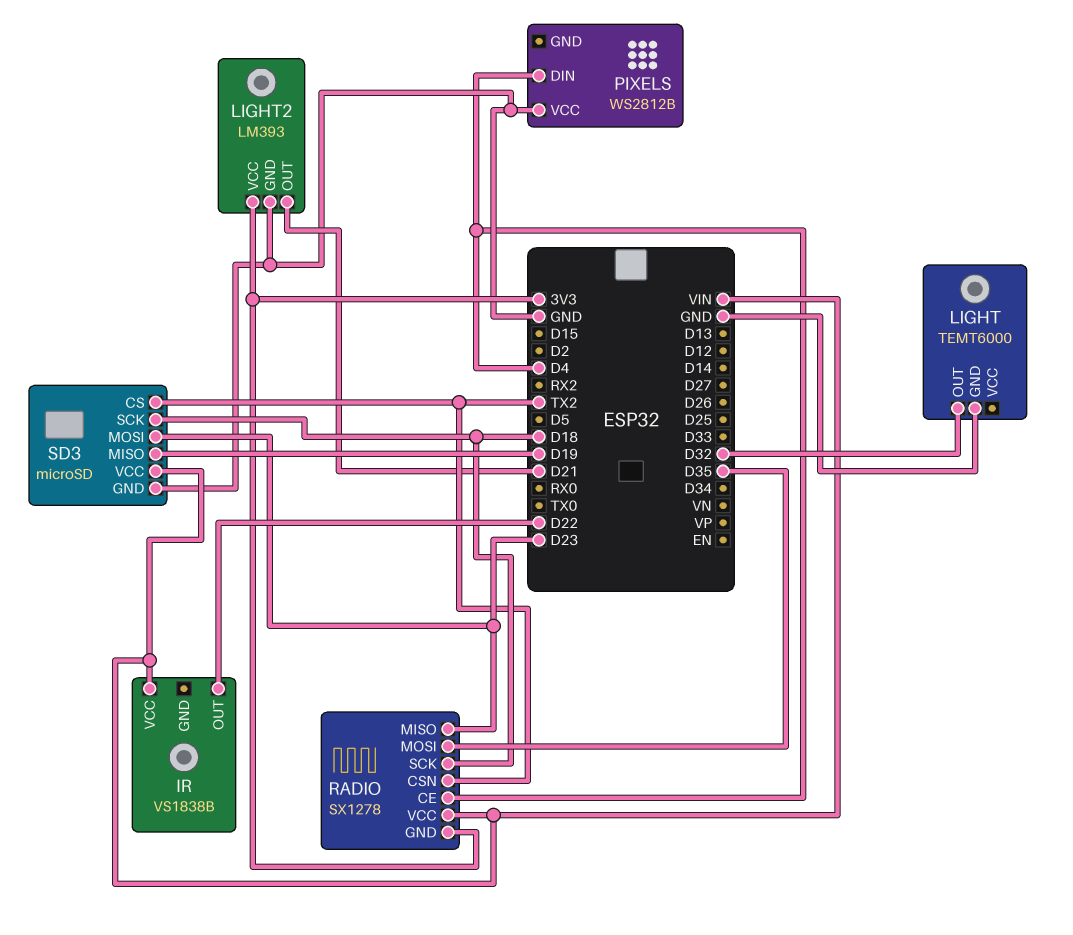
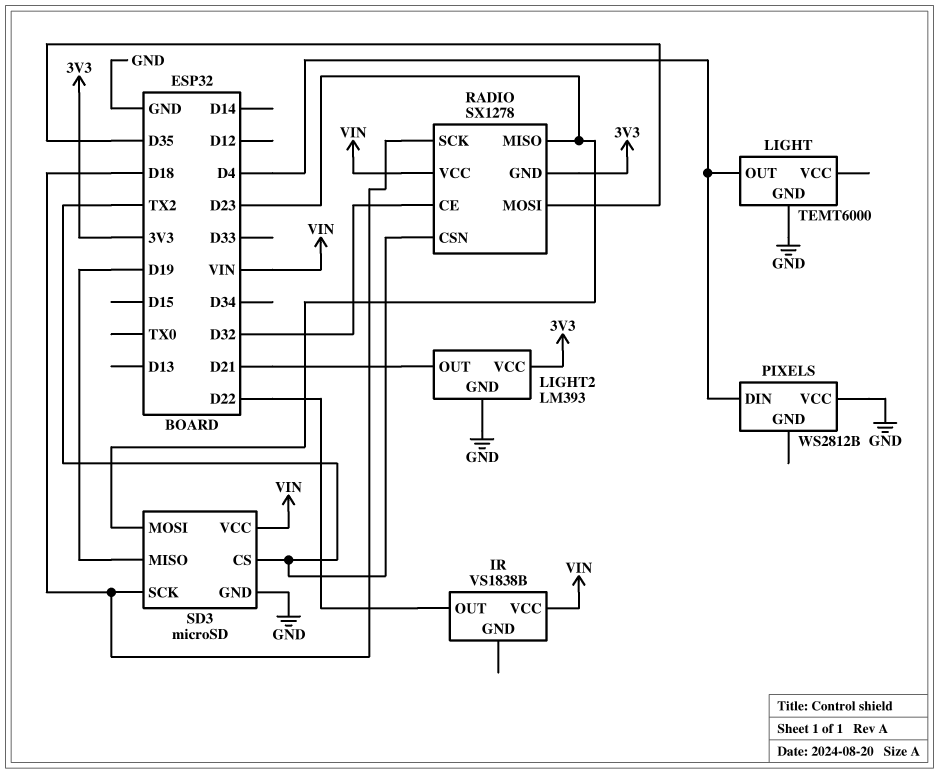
LIGHT pin OUT: D32 -> D4
RADIO pin CE: D4 -> D32

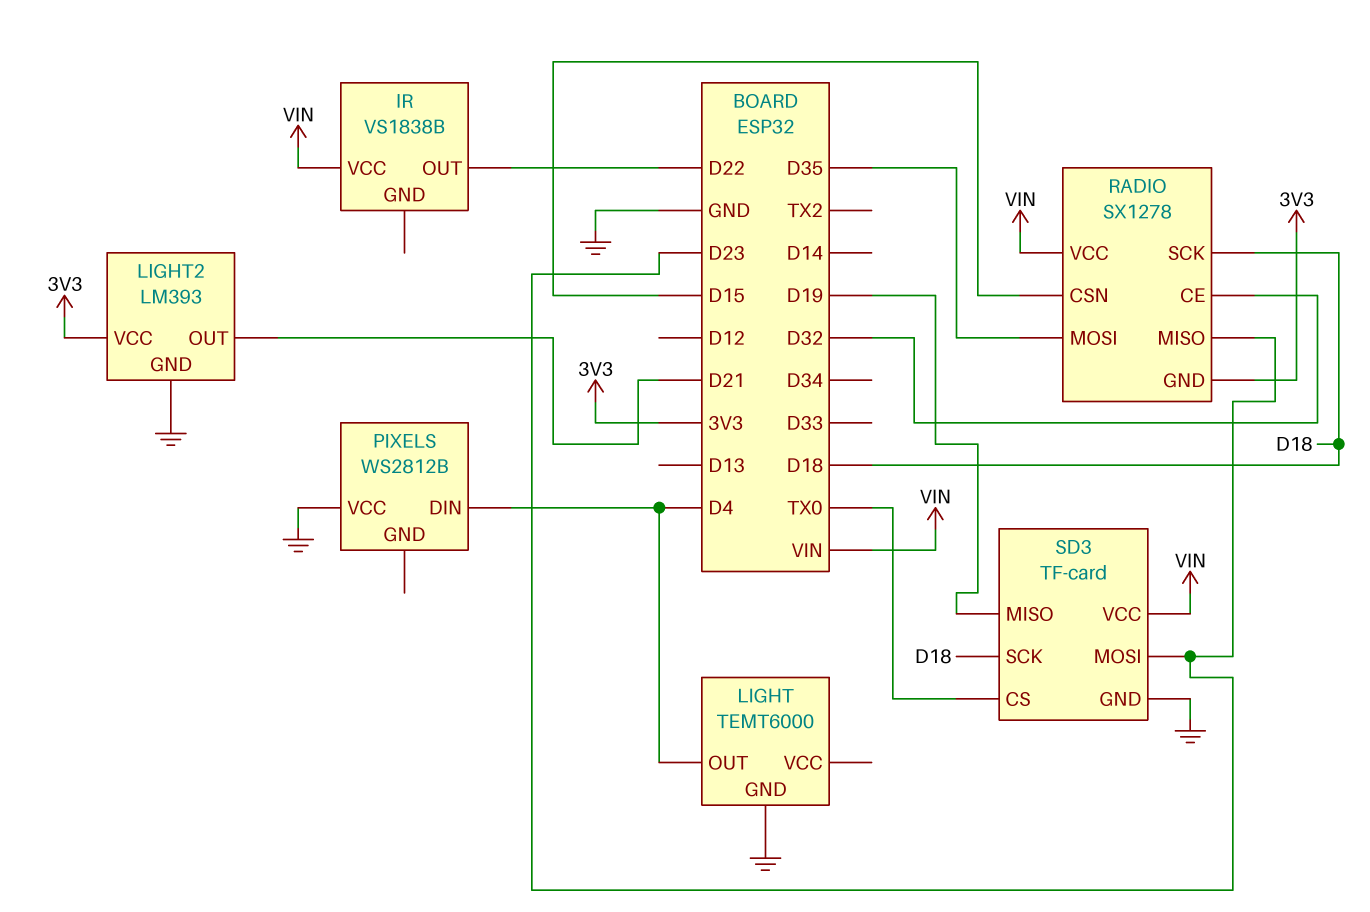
RADIO pin CSN: TX2 -> D15
SD3: microSD -> TF-card
SD3 pin CS: TX2 -> TX0

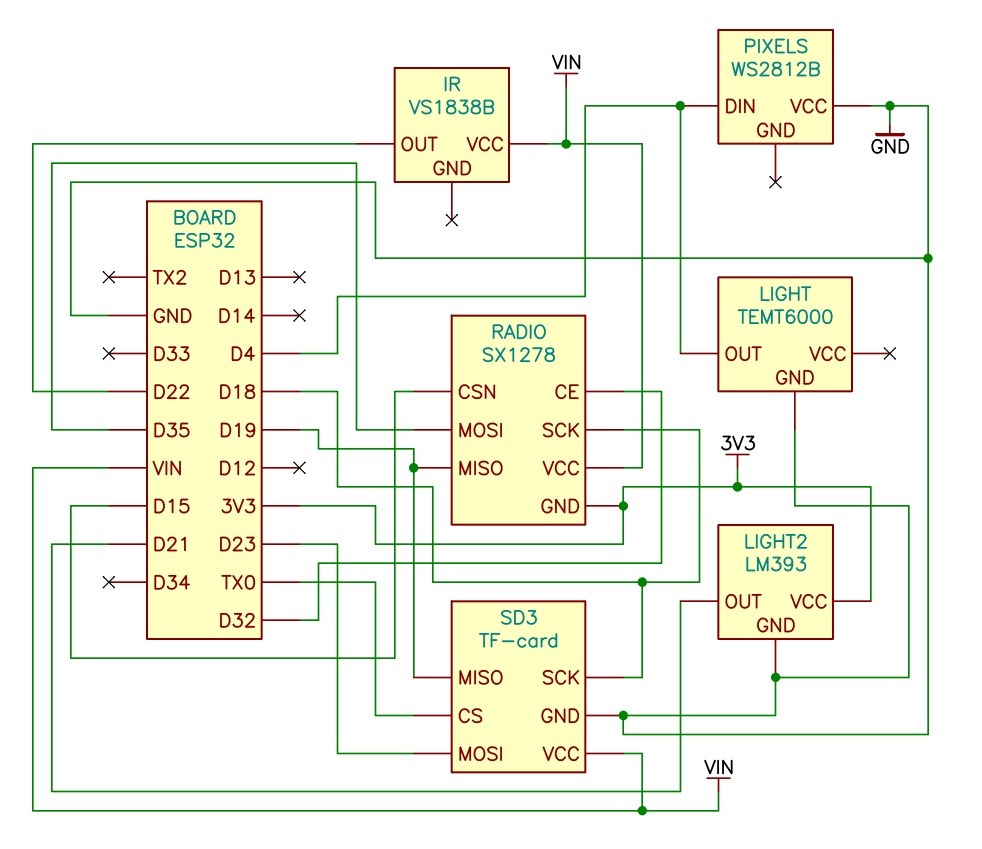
RADIO pin MISO: D23 -> D19

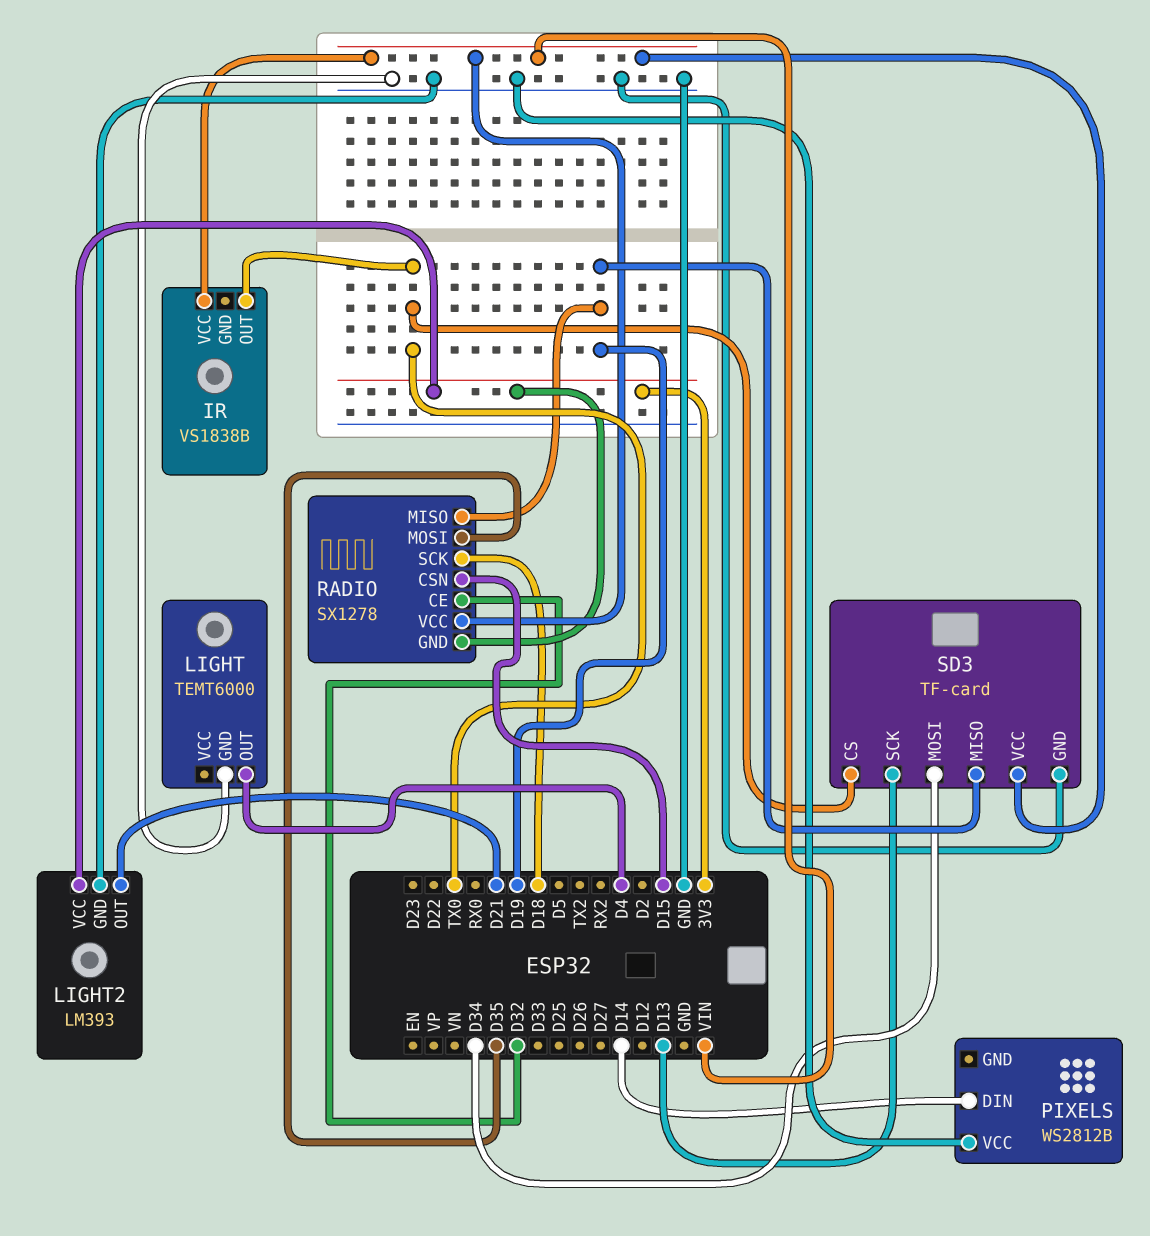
IR pin OUT: D22 -> TX0
PIXELS pin DIN: D4 -> D14
SD3 pin MOSI: D23 -> D34
SD3 pin SCK: D18 -> D13

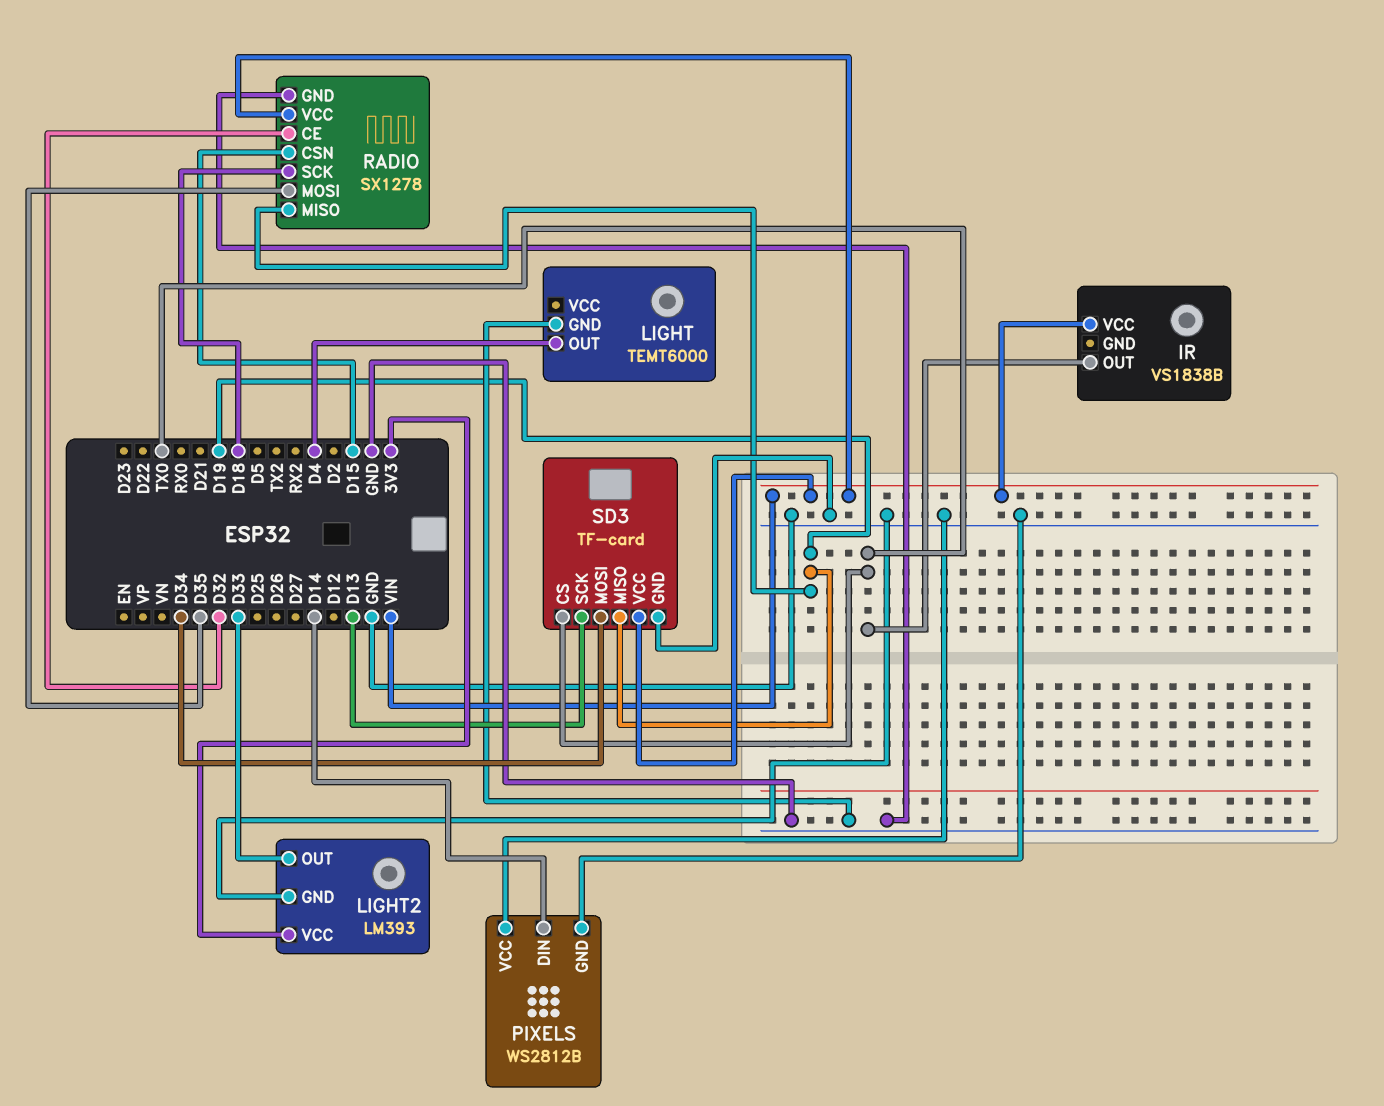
LIGHT2 pin OUT: D21 -> D33
PIXELS pin GND: none -> GND
RADIO pin GND: 3V3 -> GND

